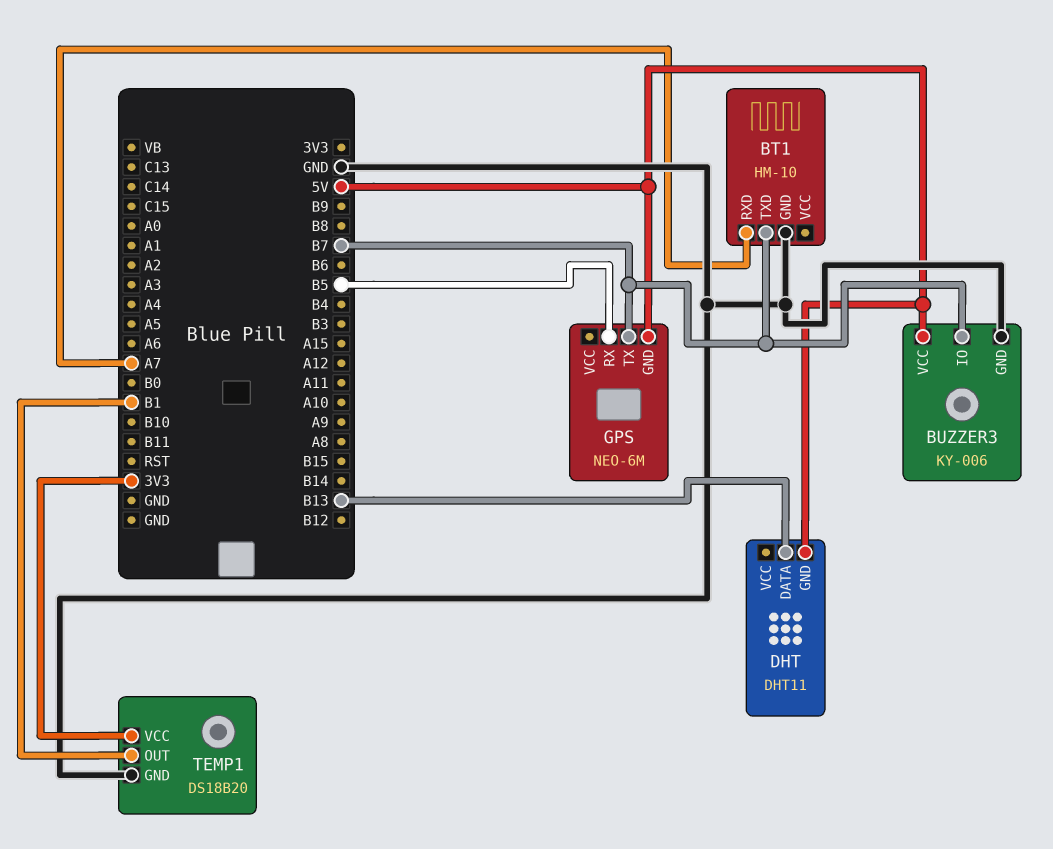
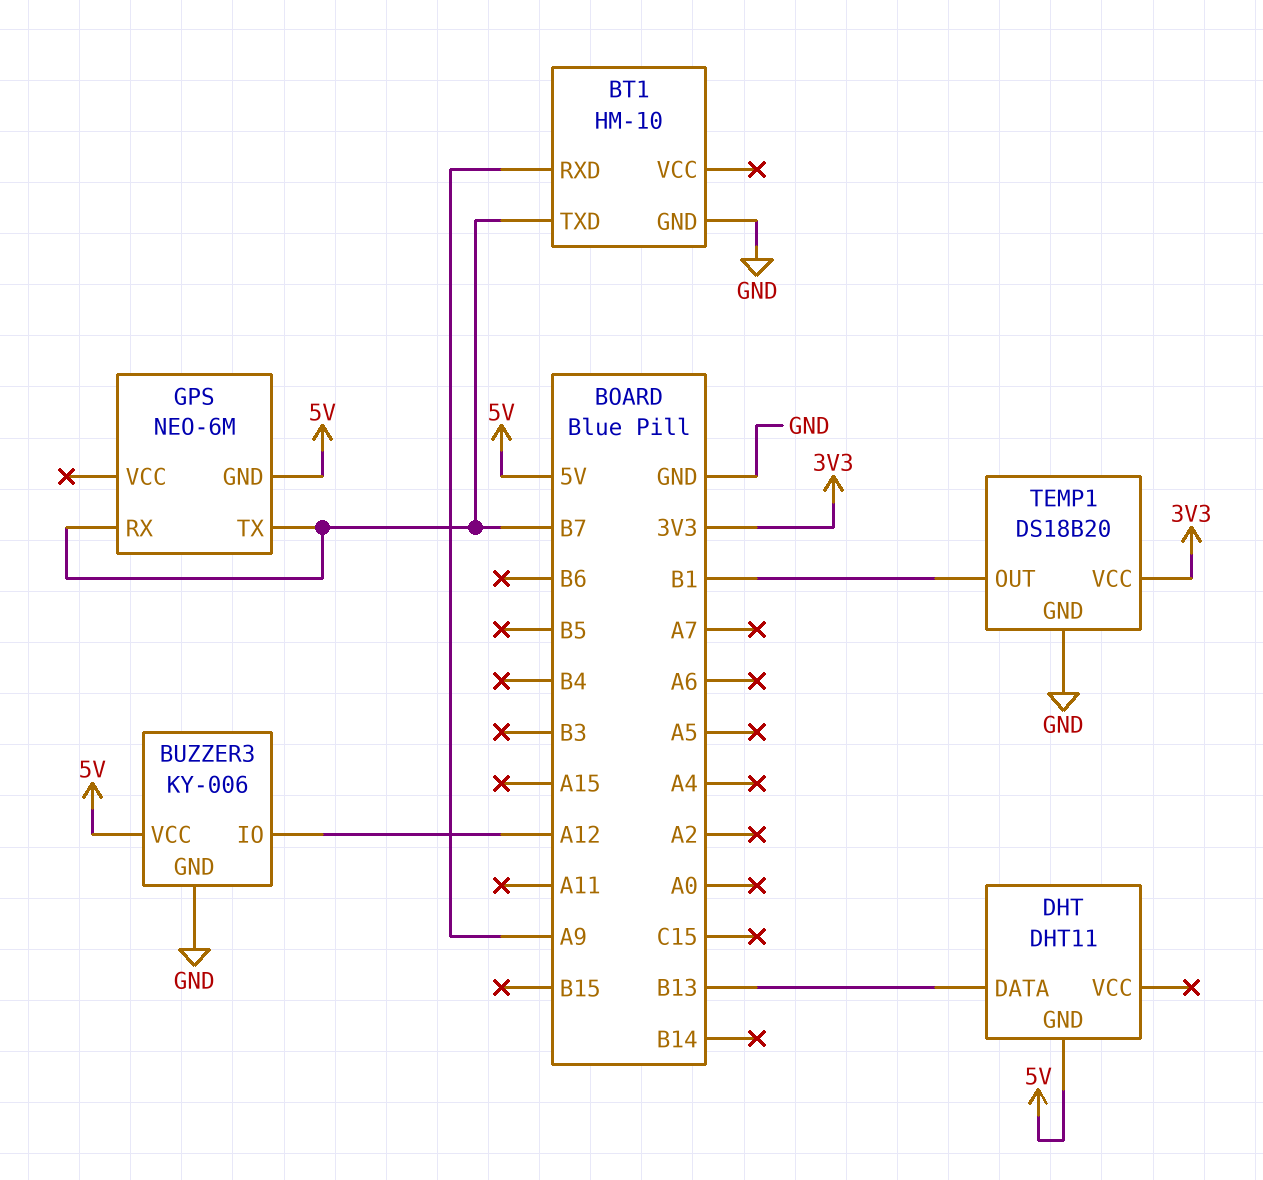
BT1 pin RXD: A7 -> A9
BUZZER3 pin IO: B7 -> A12
GPS pin RX: B5 -> B7

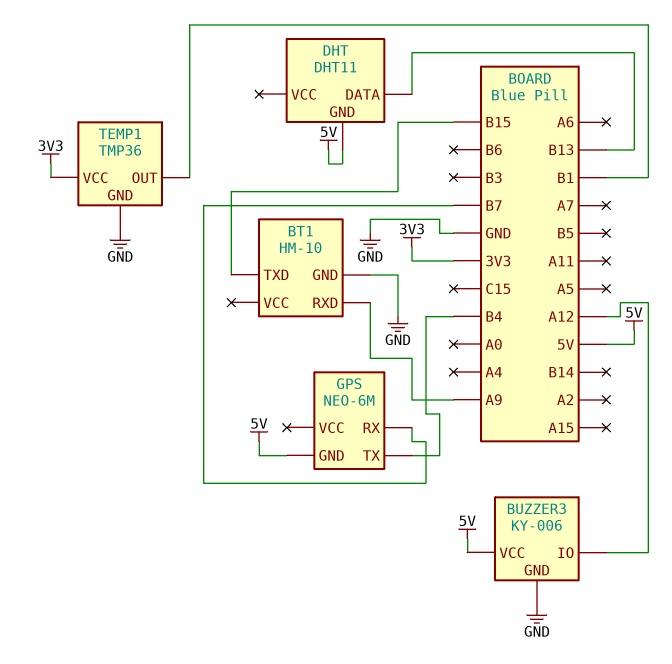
BT1 pin TXD: B7 -> B15
GPS pin TX: B7 -> B4
TEMP1: DS18B20 -> TMP36

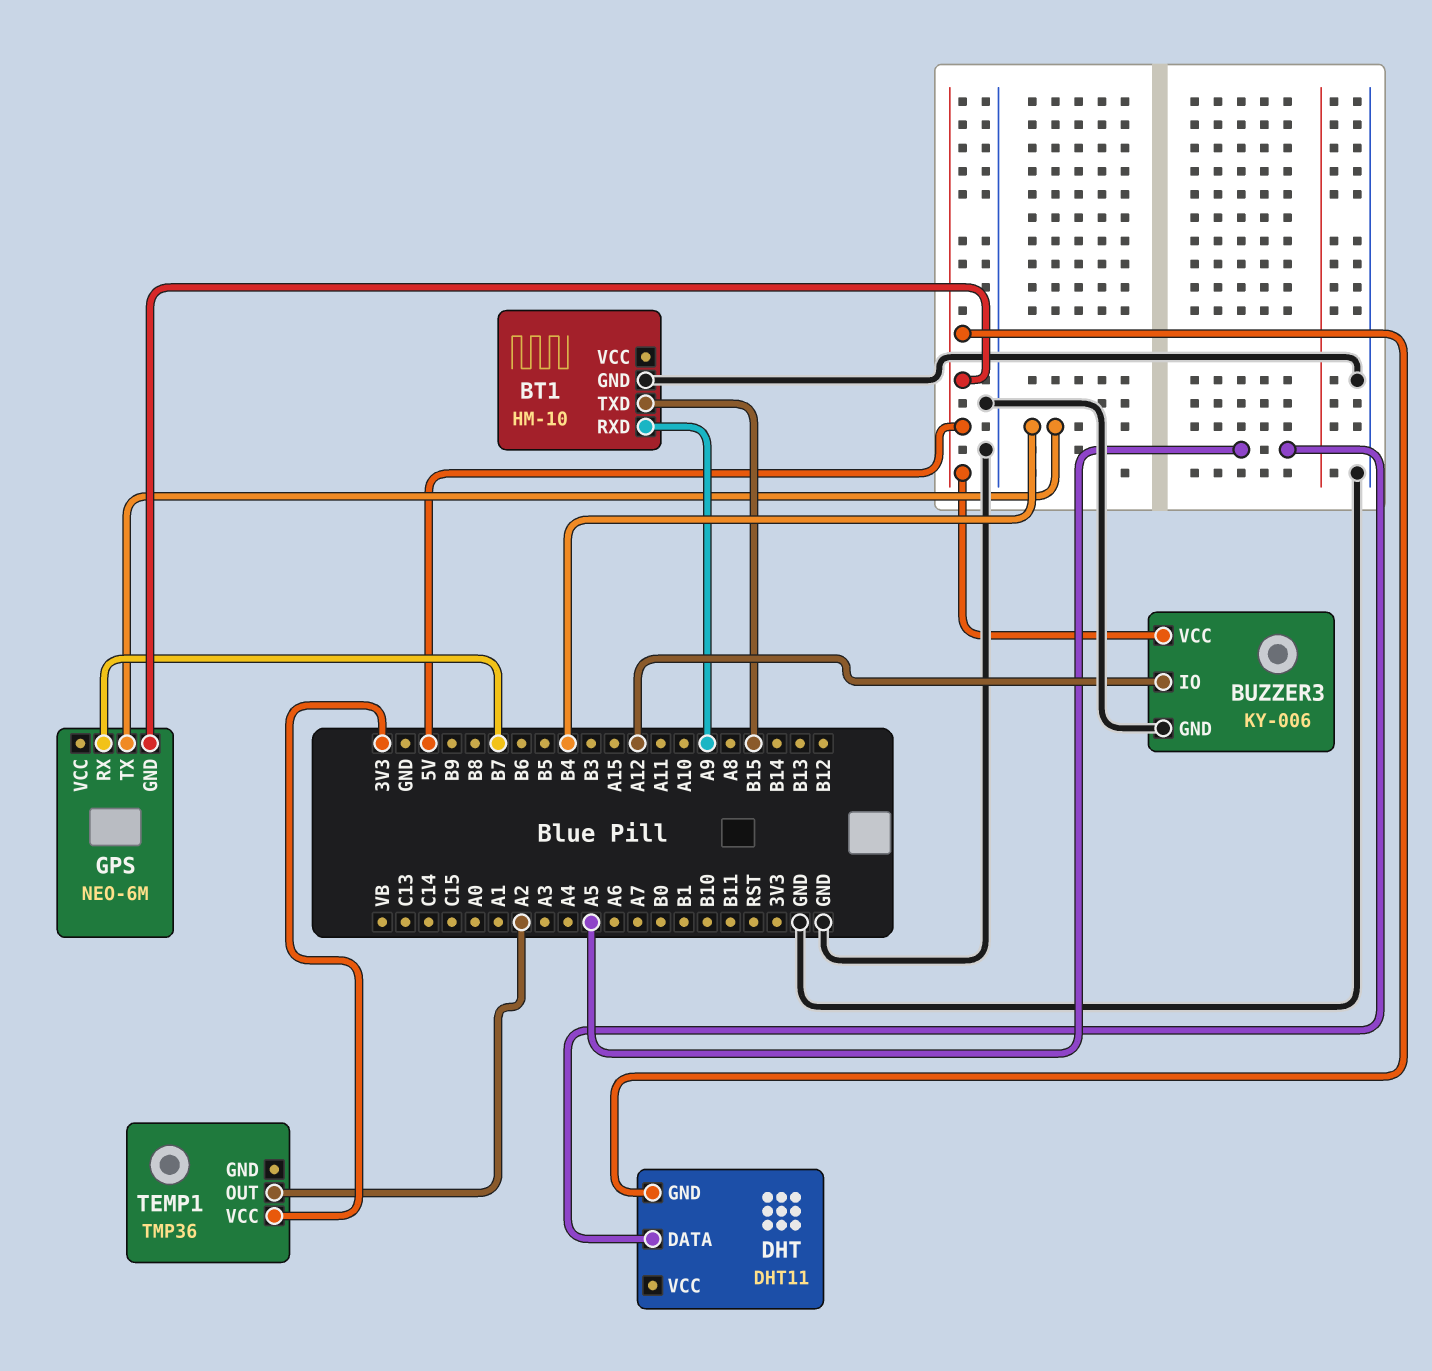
DHT pin DATA: B13 -> A5
TEMP1 pin GND: GND -> none
TEMP1 pin OUT: B1 -> A2

